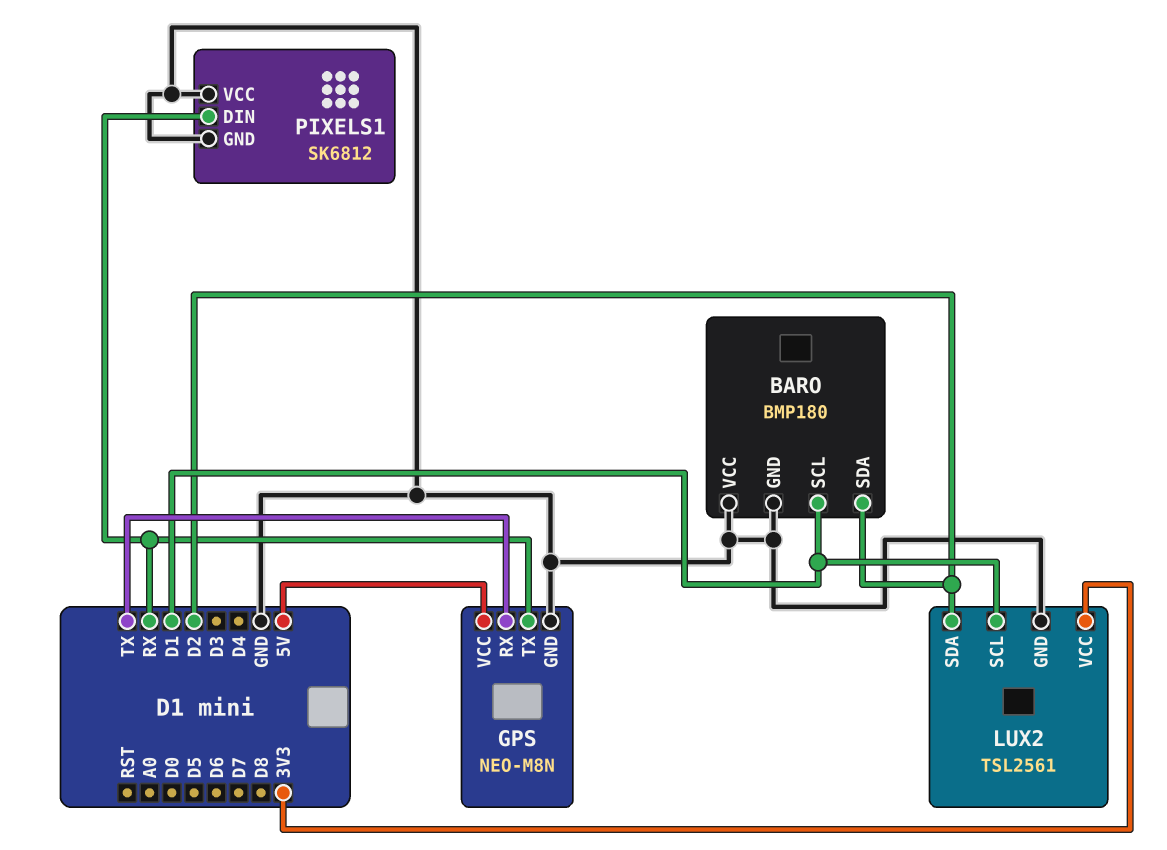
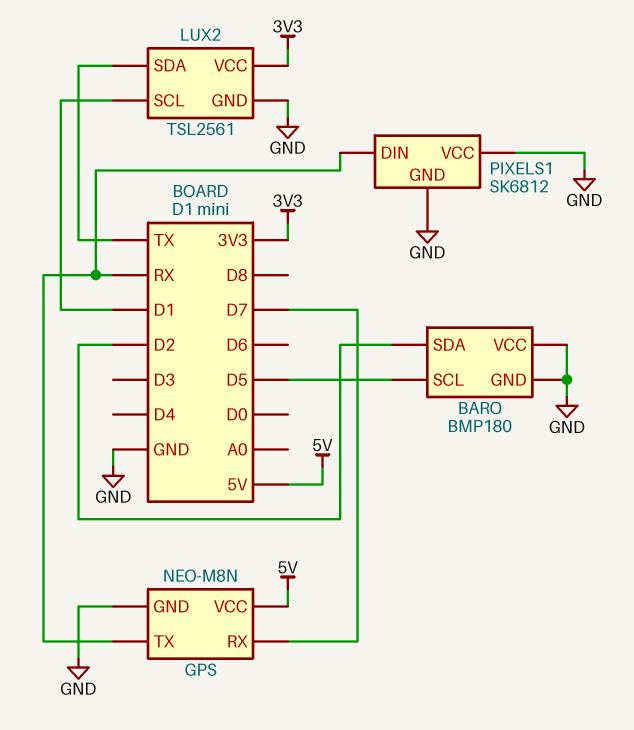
BARO pin SCL: D1 -> D5
GPS pin RX: TX -> D7
LUX2 pin SDA: D2 -> TX

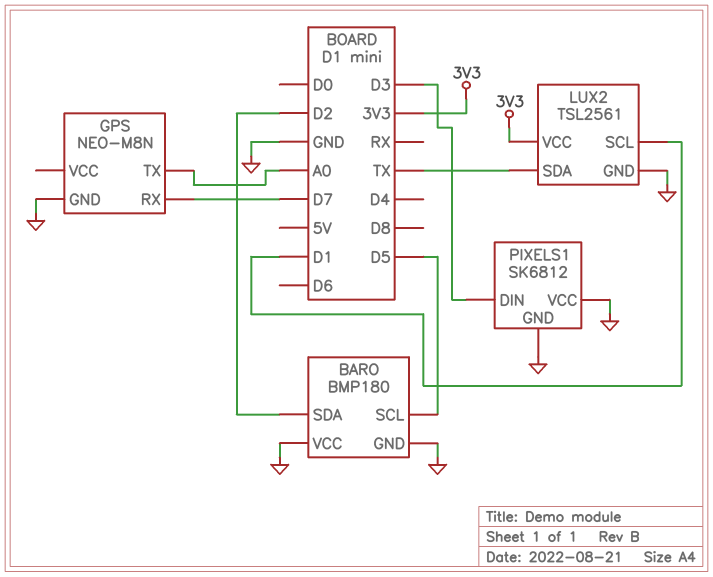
GPS pin TX: RX -> A0
GPS pin VCC: 5V -> none
PIXELS1 pin DIN: RX -> D3

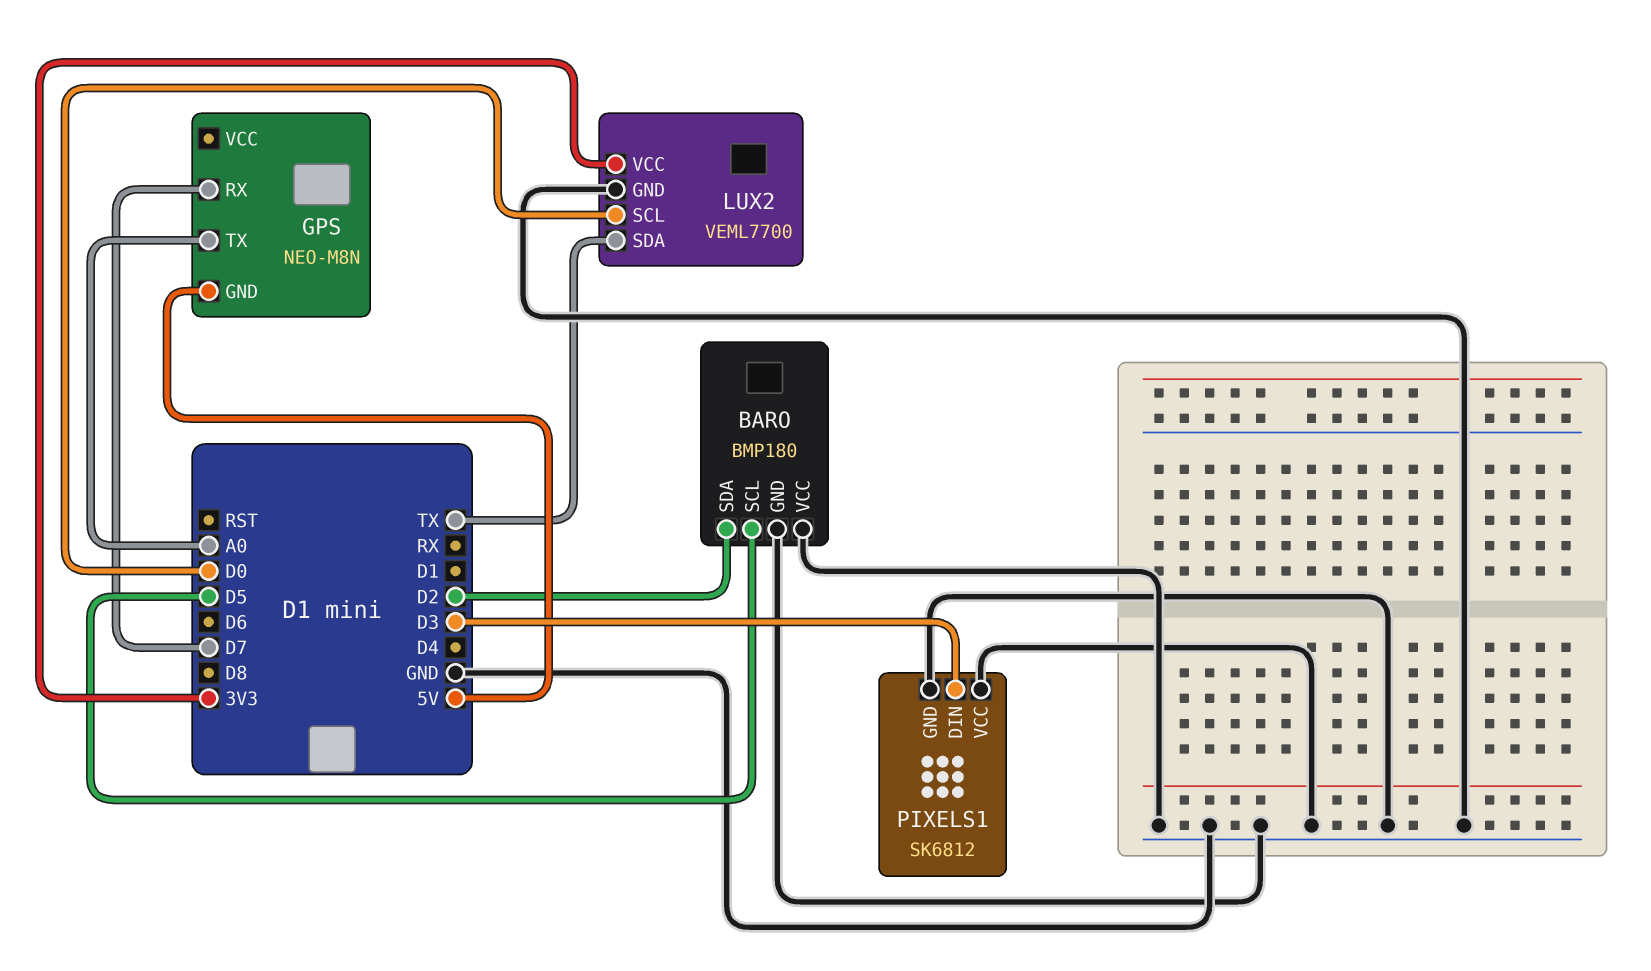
GPS pin GND: GND -> 5V
LUX2: TSL2561 -> VEML7700
LUX2 pin SCL: D1 -> D0

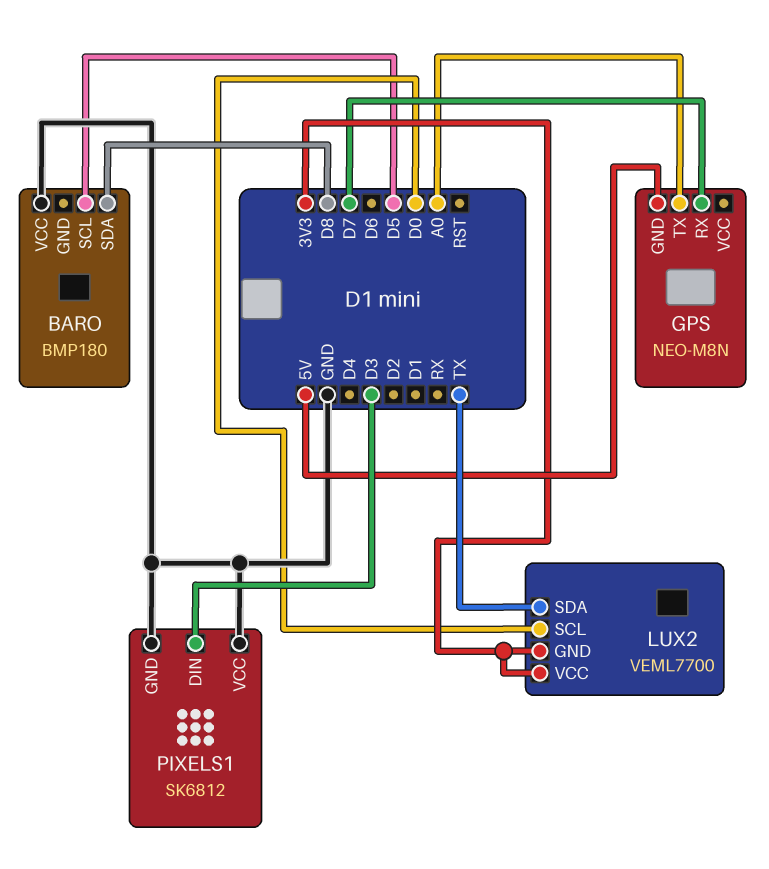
BARO pin GND: GND -> none
BARO pin SDA: D2 -> D8
LUX2 pin GND: GND -> 3V3

